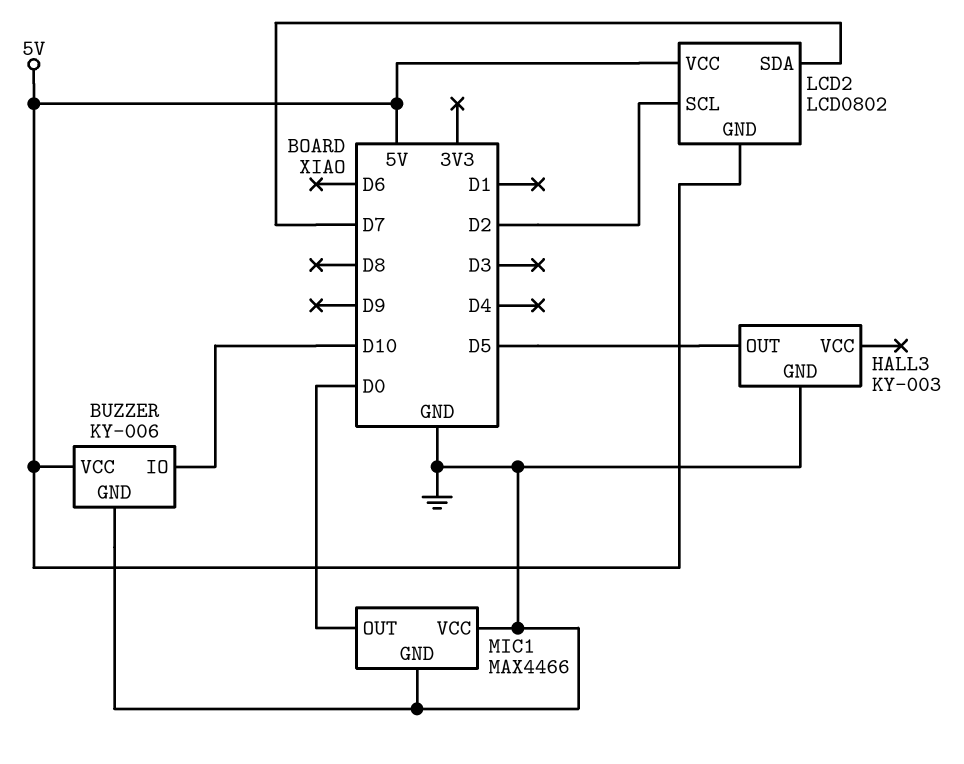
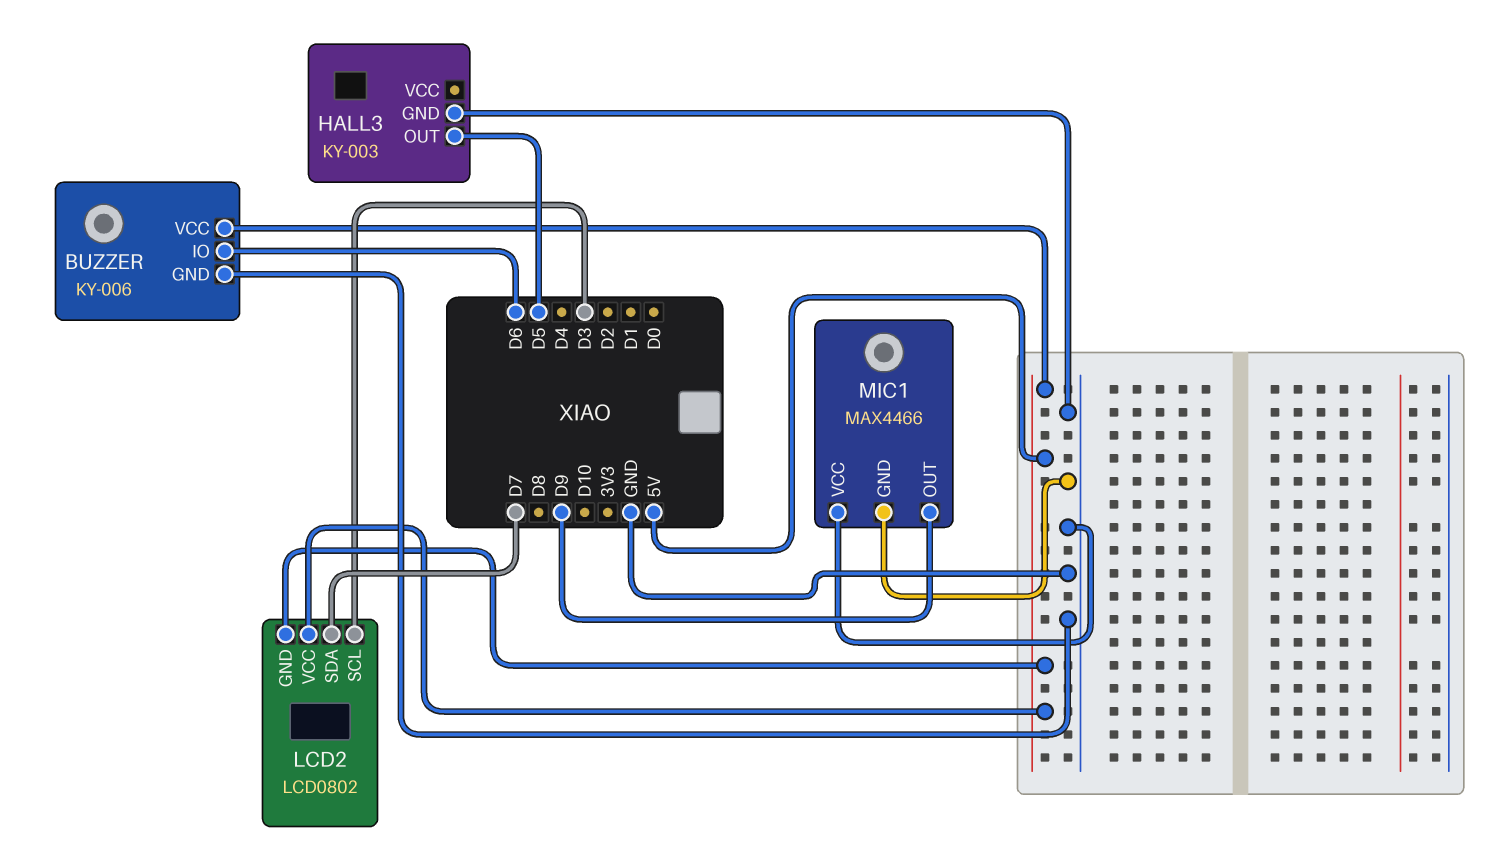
BUZZER pin IO: D10 -> D6
LCD2 pin SCL: D2 -> D3
MIC1 pin OUT: D0 -> D9

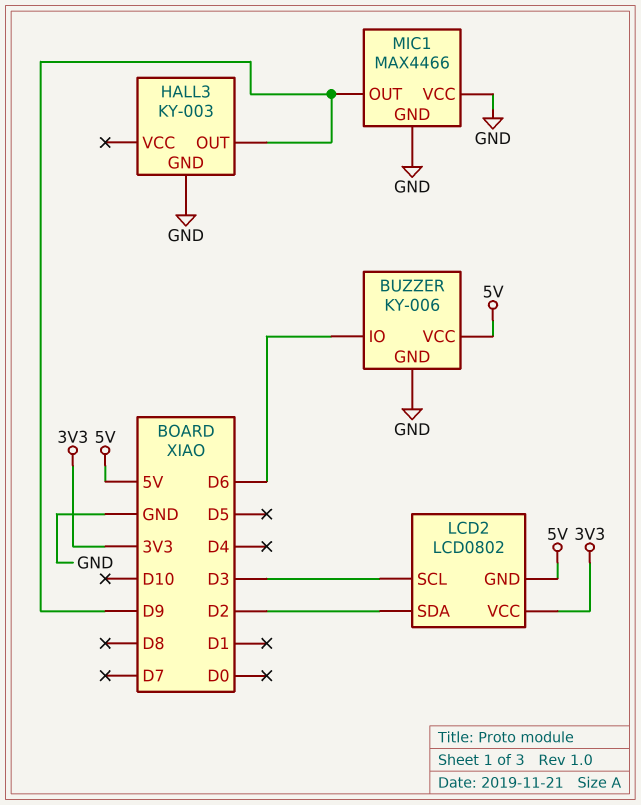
HALL3 pin OUT: D5 -> D9
LCD2 pin SDA: D7 -> D2
LCD2 pin VCC: 5V -> 3V3

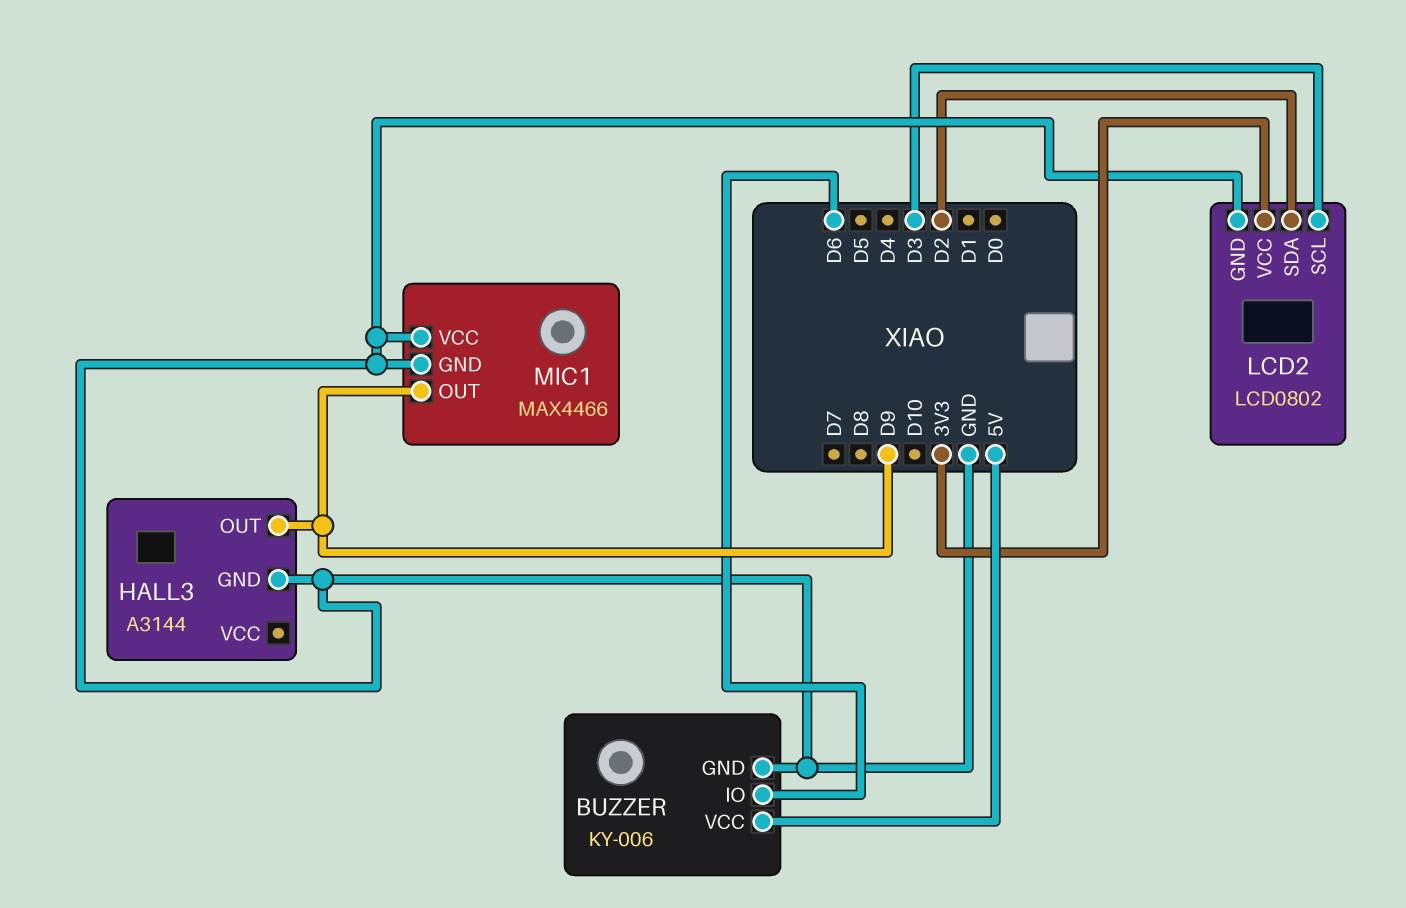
HALL3: KY-003 -> A3144
LCD2 pin GND: 5V -> GND

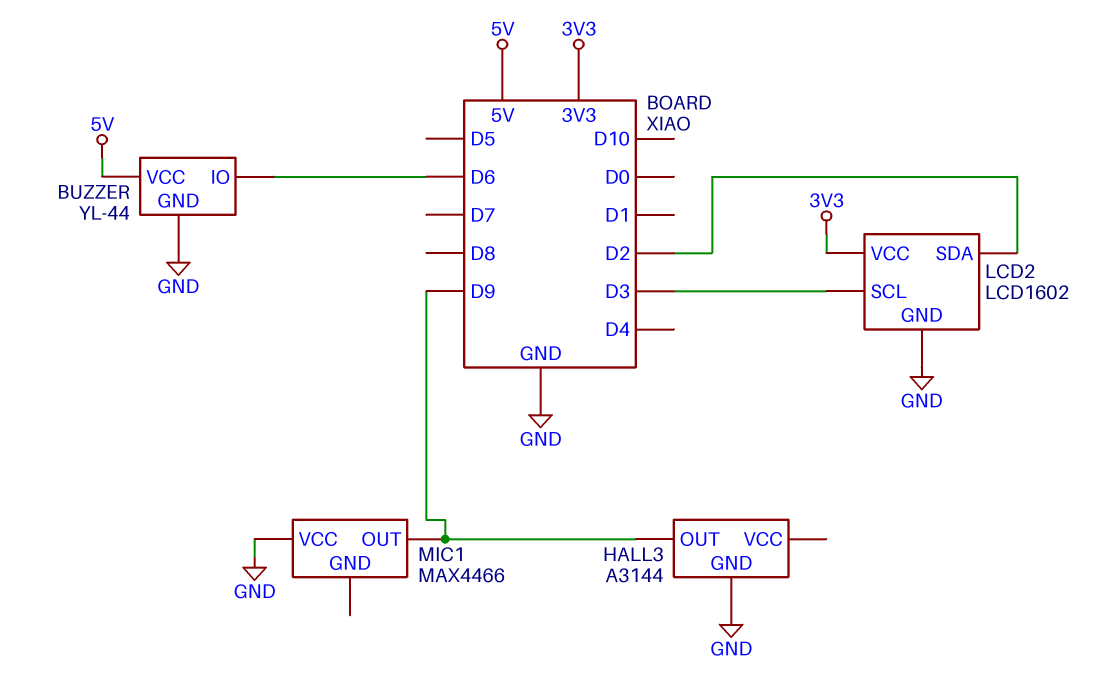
BUZZER: KY-006 -> YL-44
LCD2: LCD0802 -> LCD1602
MIC1 pin GND: GND -> none

